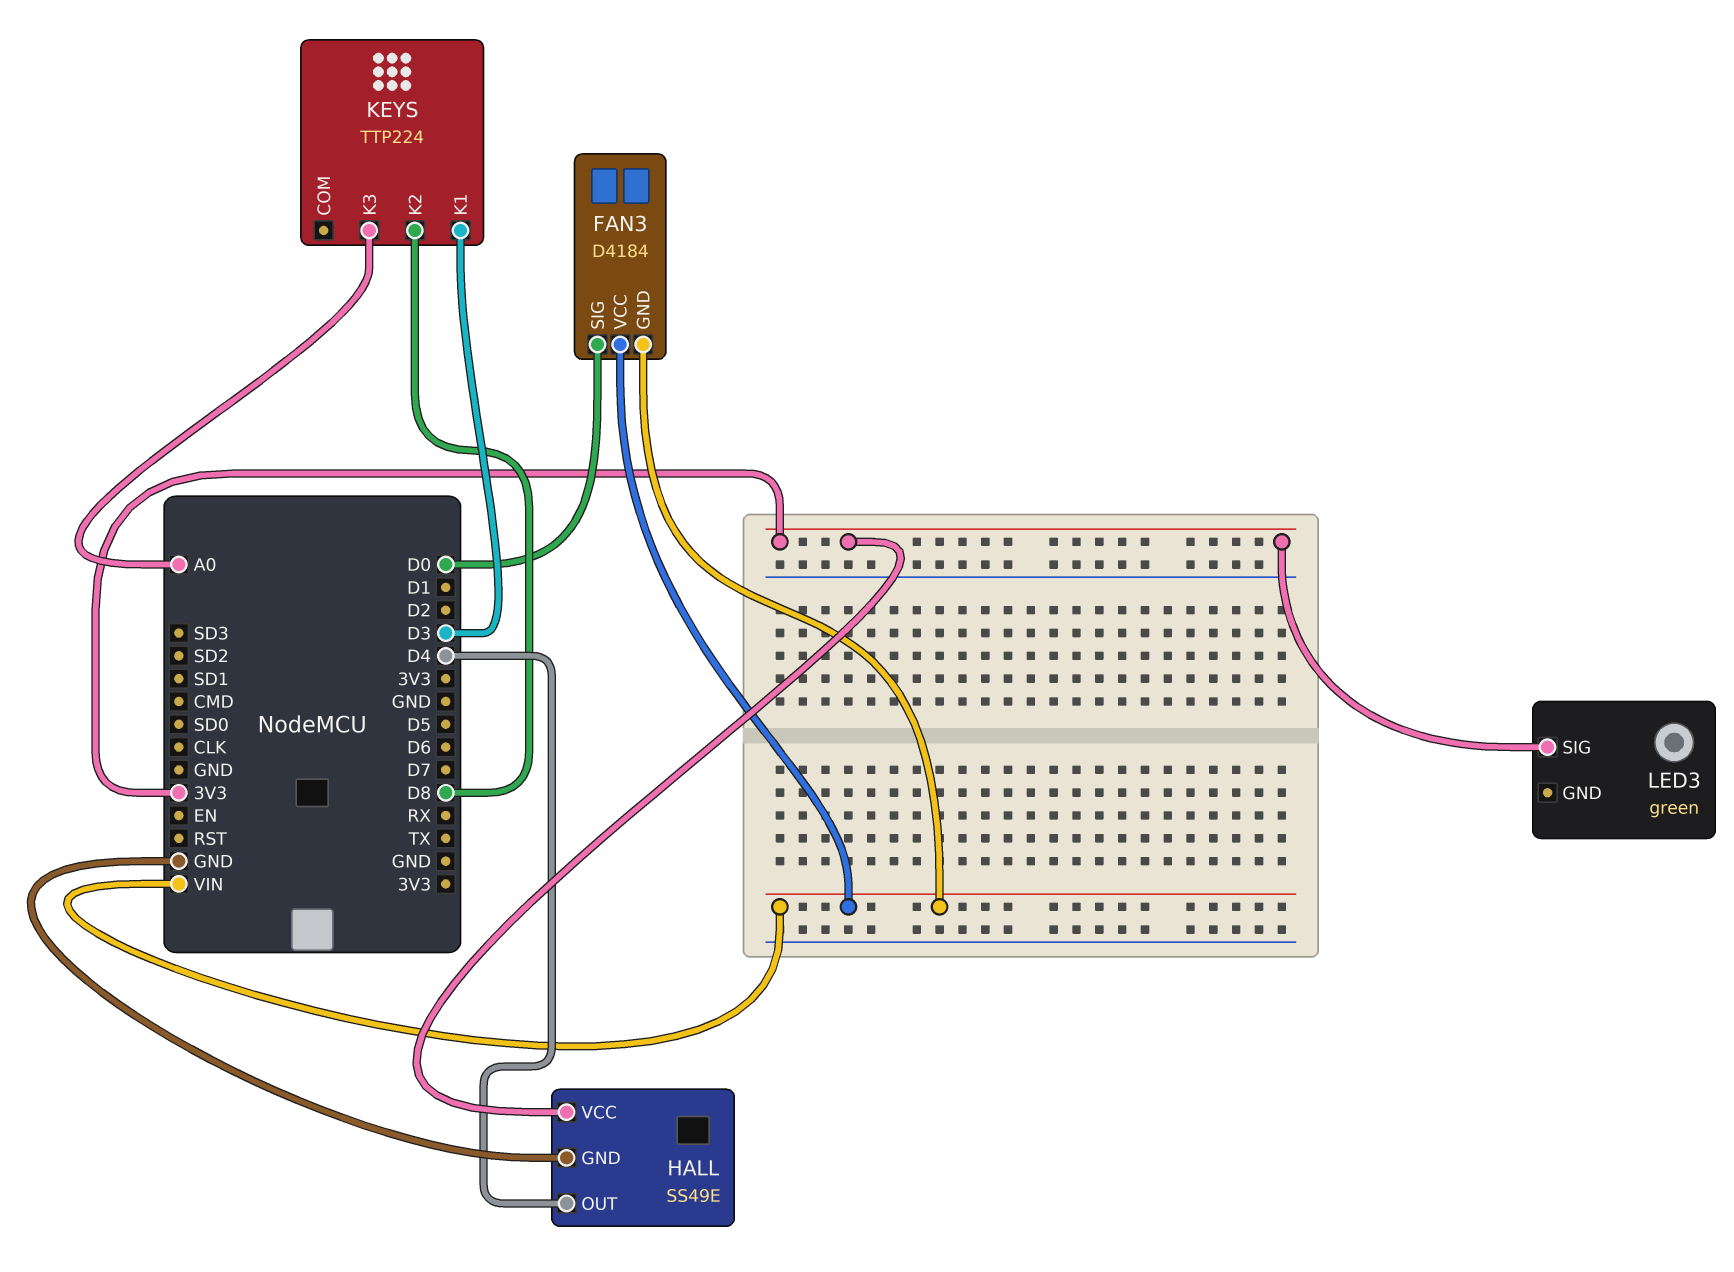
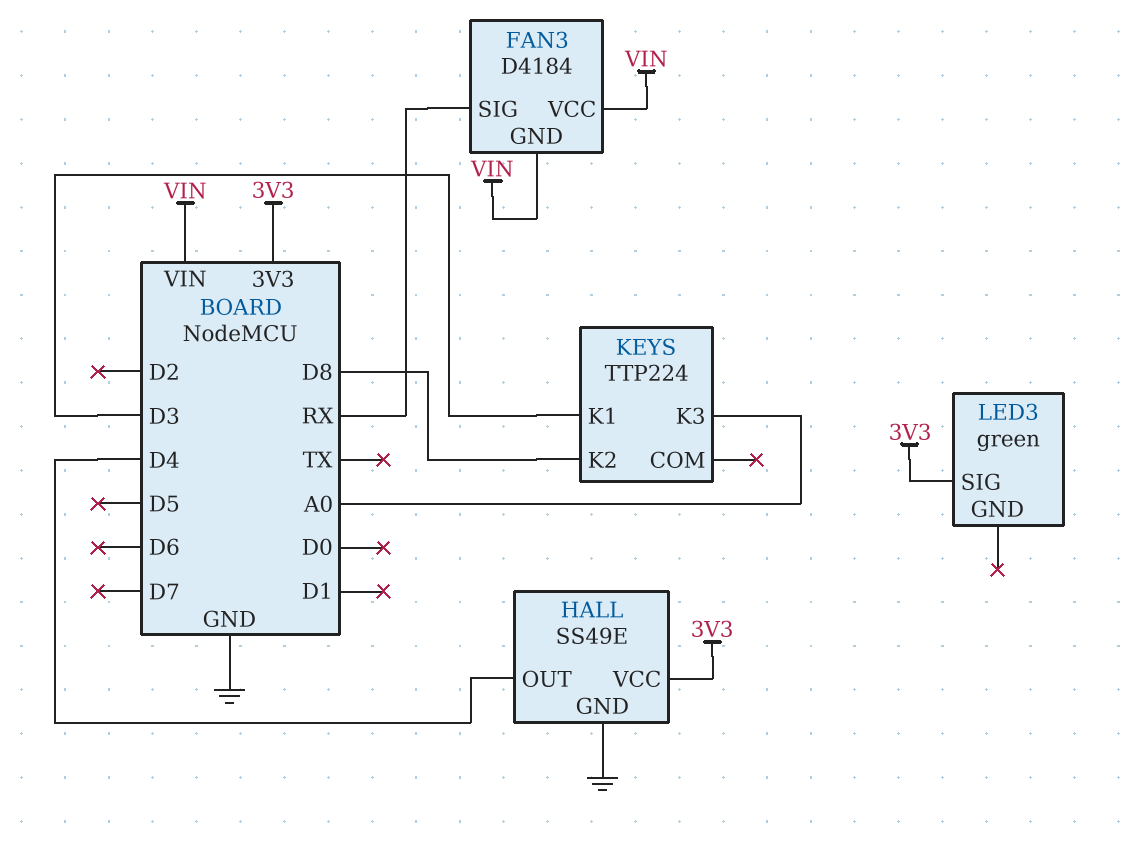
FAN3 pin SIG: D0 -> RX

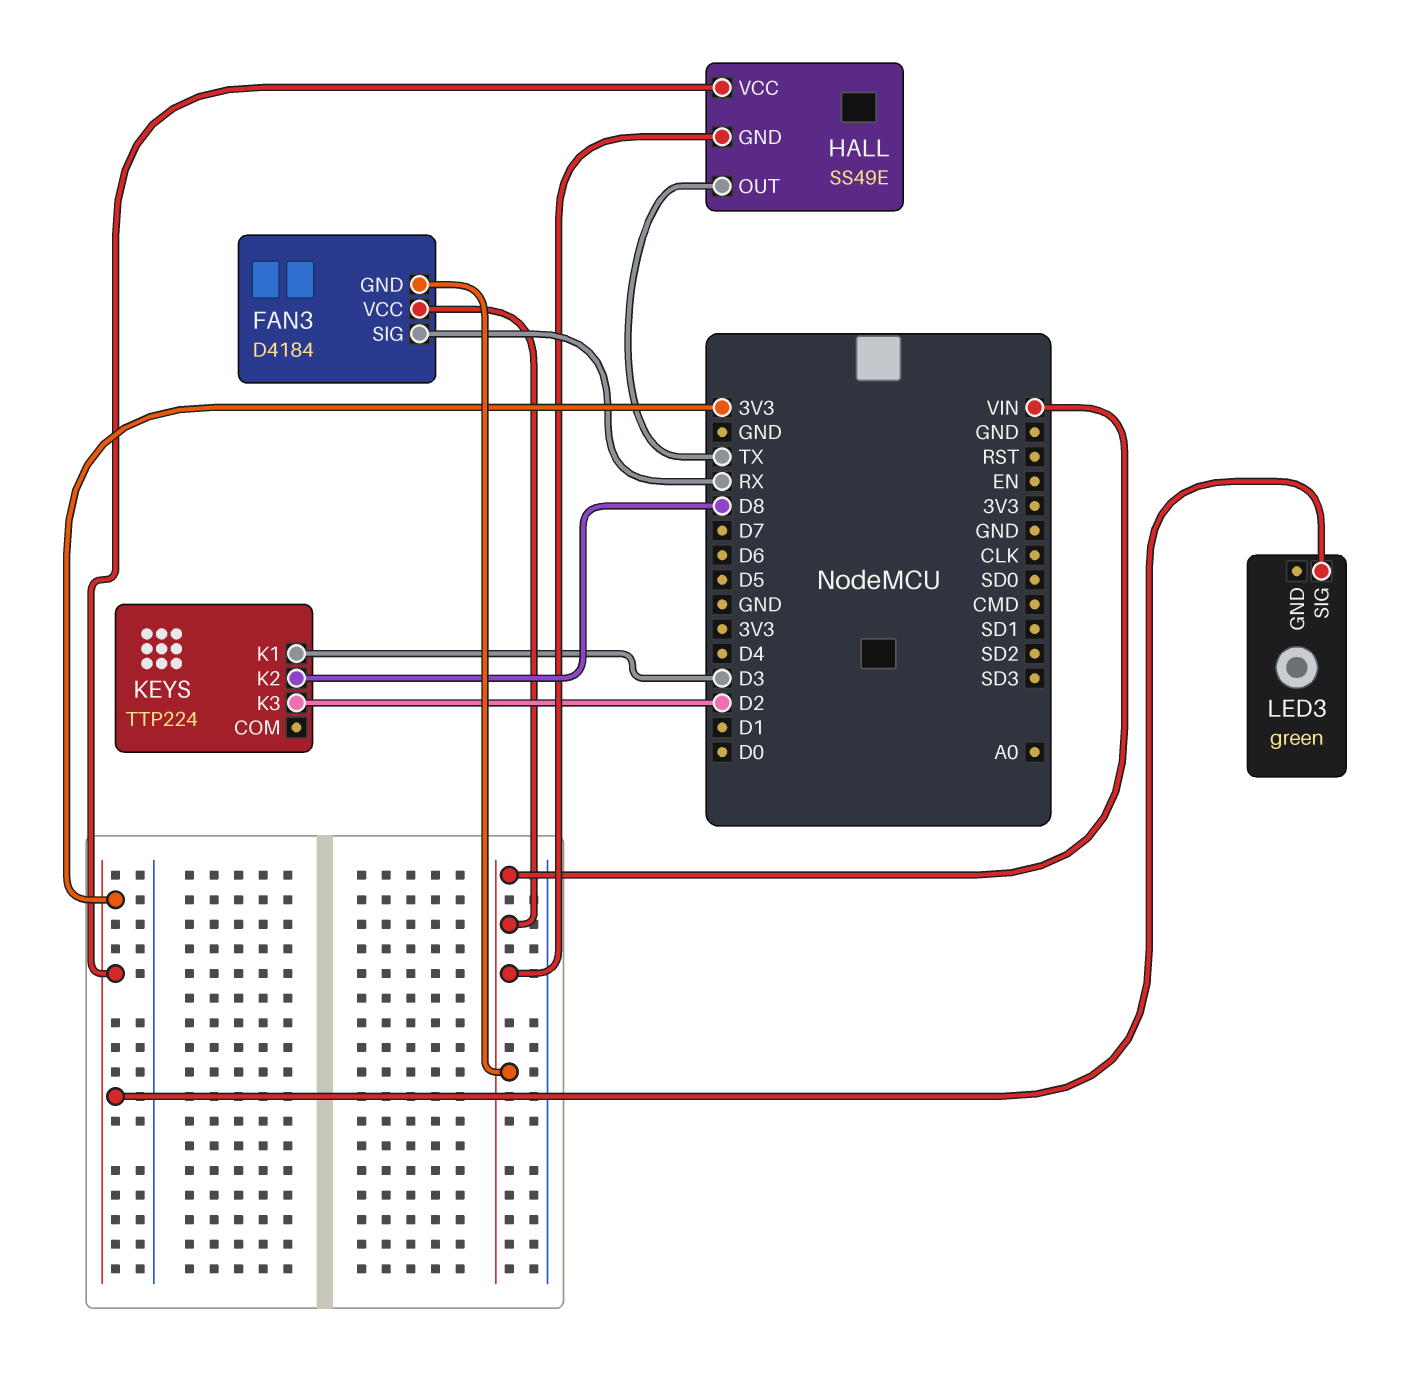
HALL pin GND: GND -> VIN
HALL pin OUT: D4 -> TX
KEYS pin K3: A0 -> D2

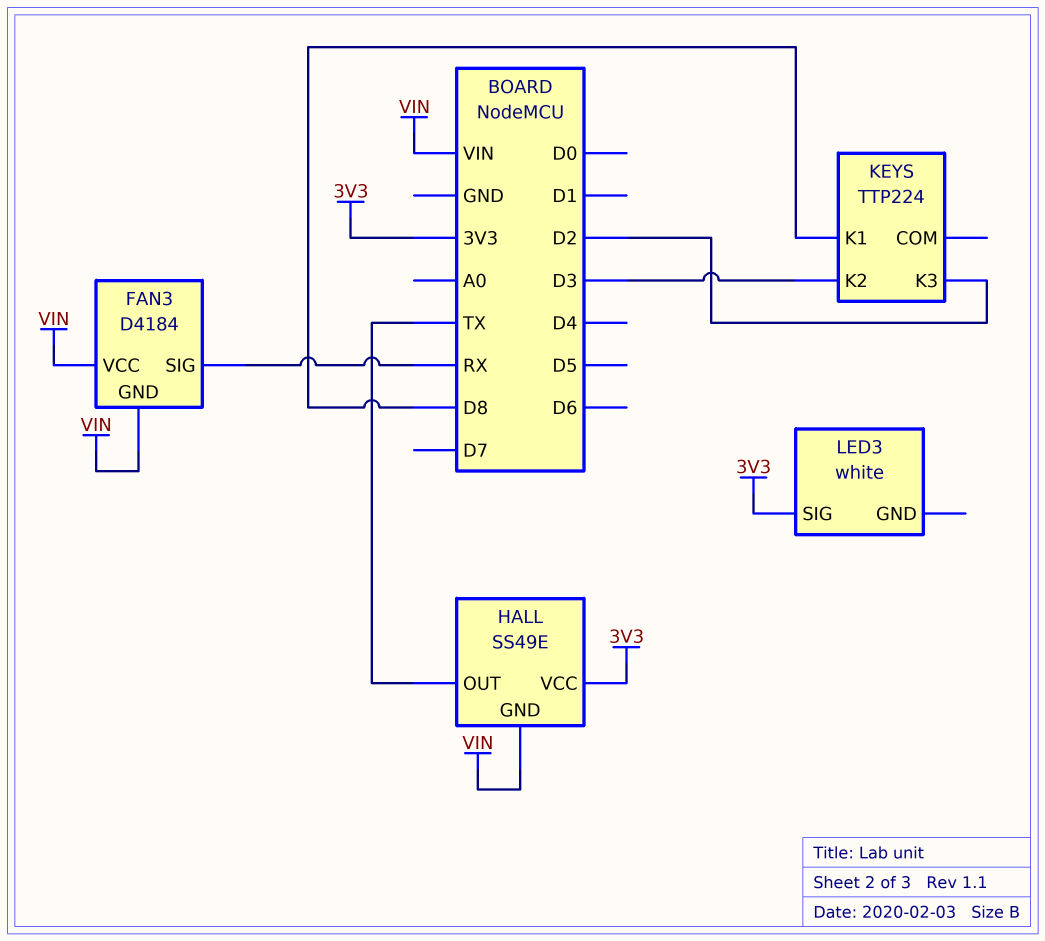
KEYS pin K1: D3 -> D8
KEYS pin K2: D8 -> D3
LED3: green -> white

